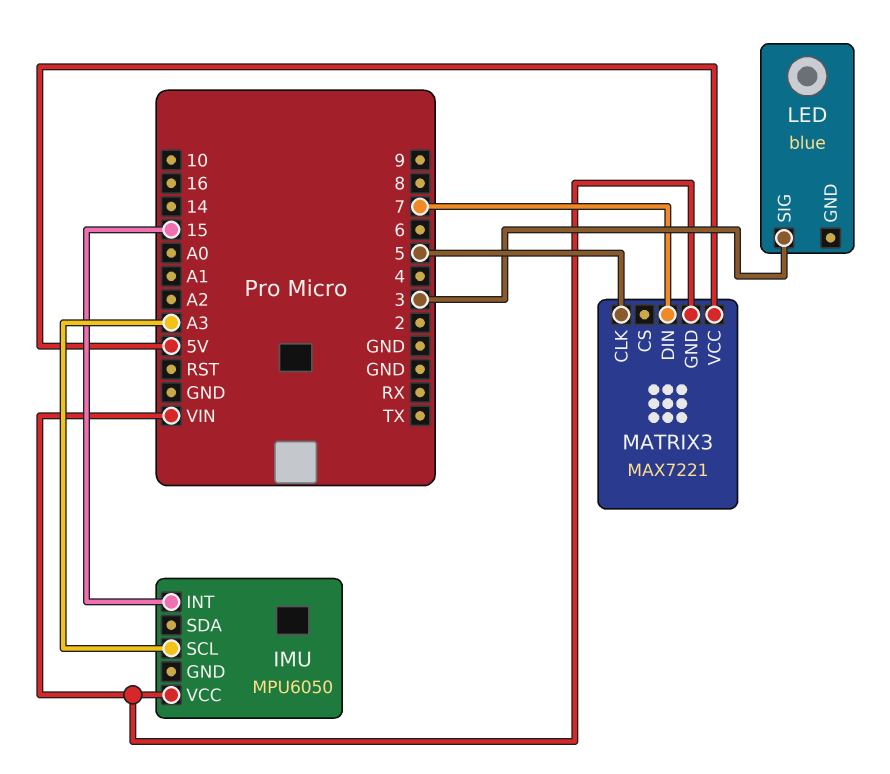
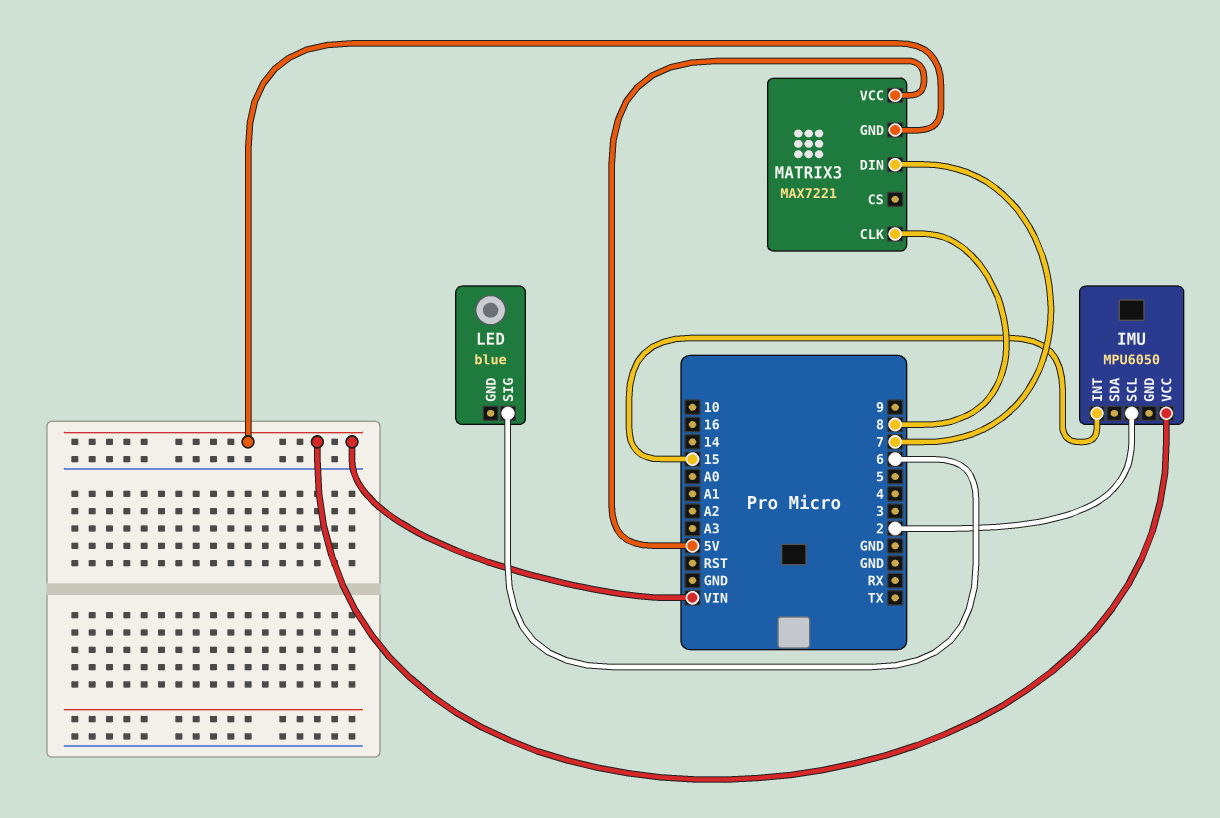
IMU pin SCL: A3 -> 2
LED pin SIG: 3 -> 6
MATRIX3 pin CLK: 5 -> 8

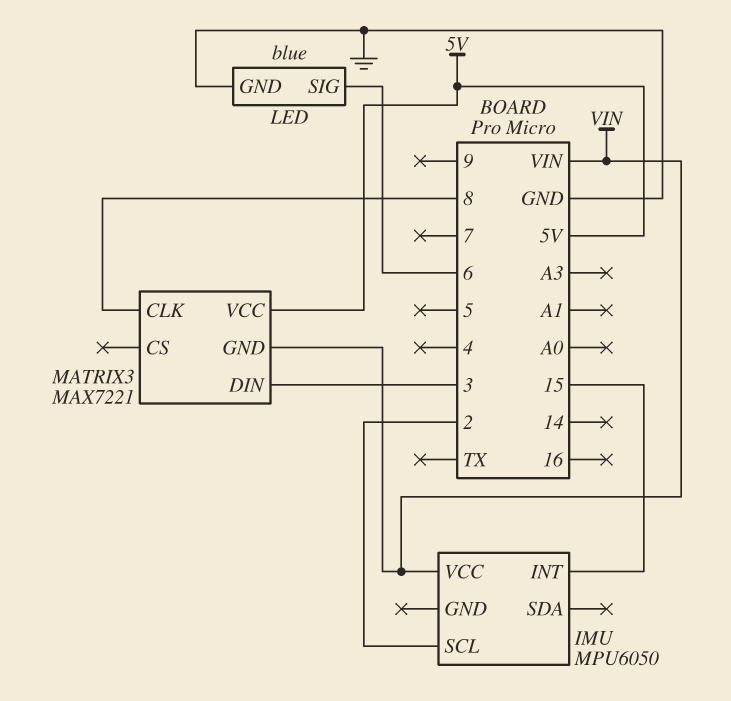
LED pin GND: none -> GND
MATRIX3 pin DIN: 7 -> 3

